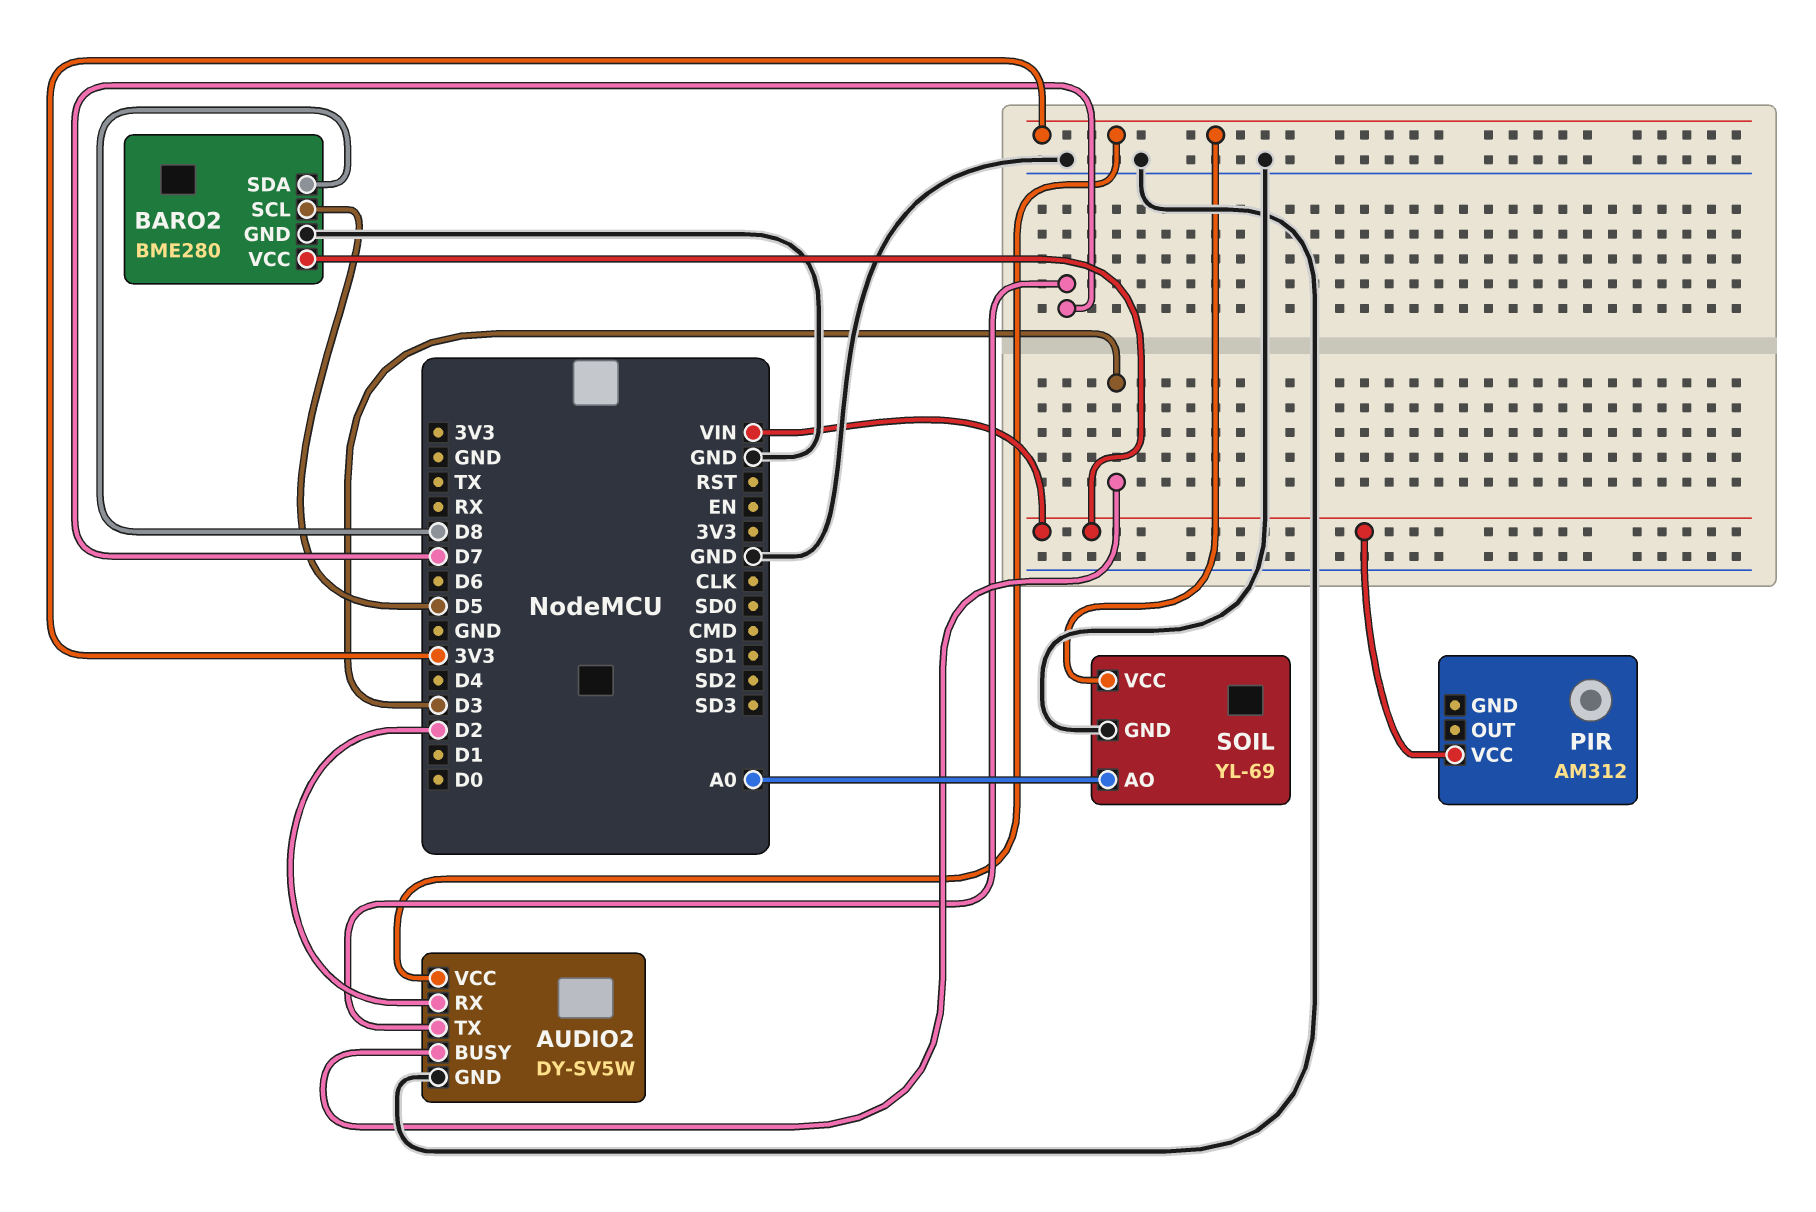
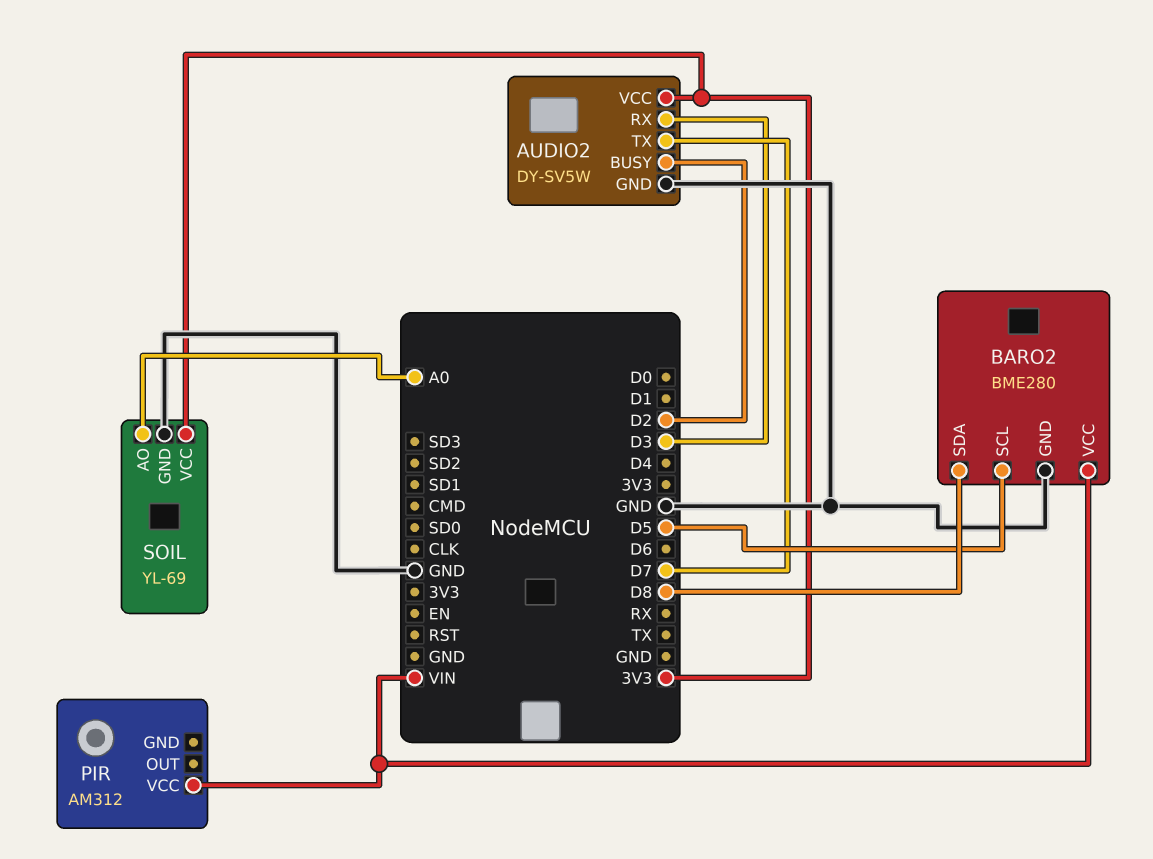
AUDIO2 pin BUSY: D3 -> D2
AUDIO2 pin RX: D2 -> D3

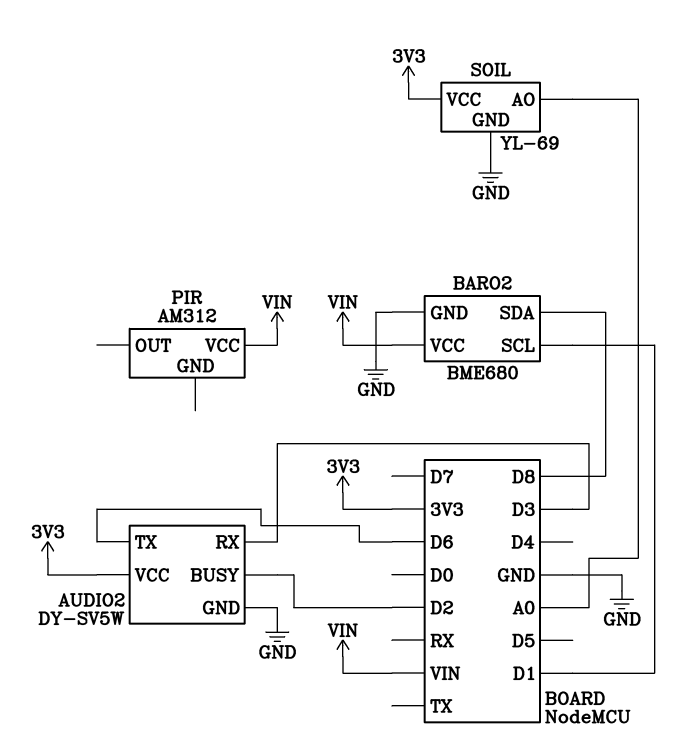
AUDIO2 pin TX: D7 -> D6
BARO2: BME280 -> BME680
BARO2 pin SCL: D5 -> D1

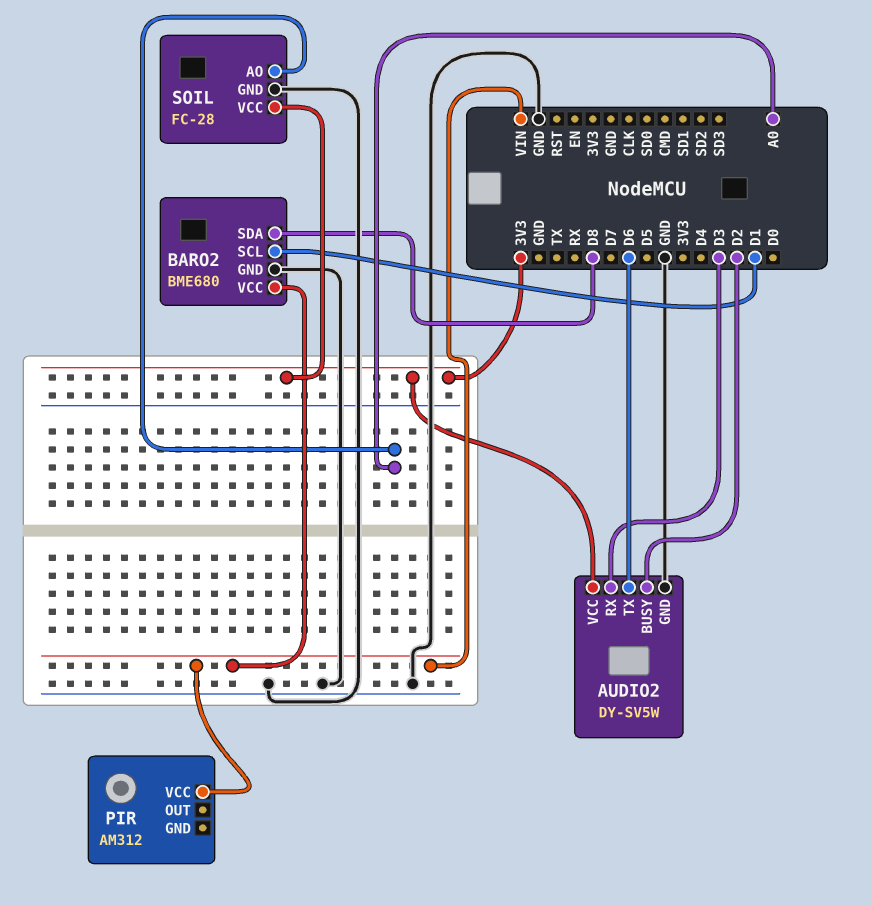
SOIL: YL-69 -> FC-28

